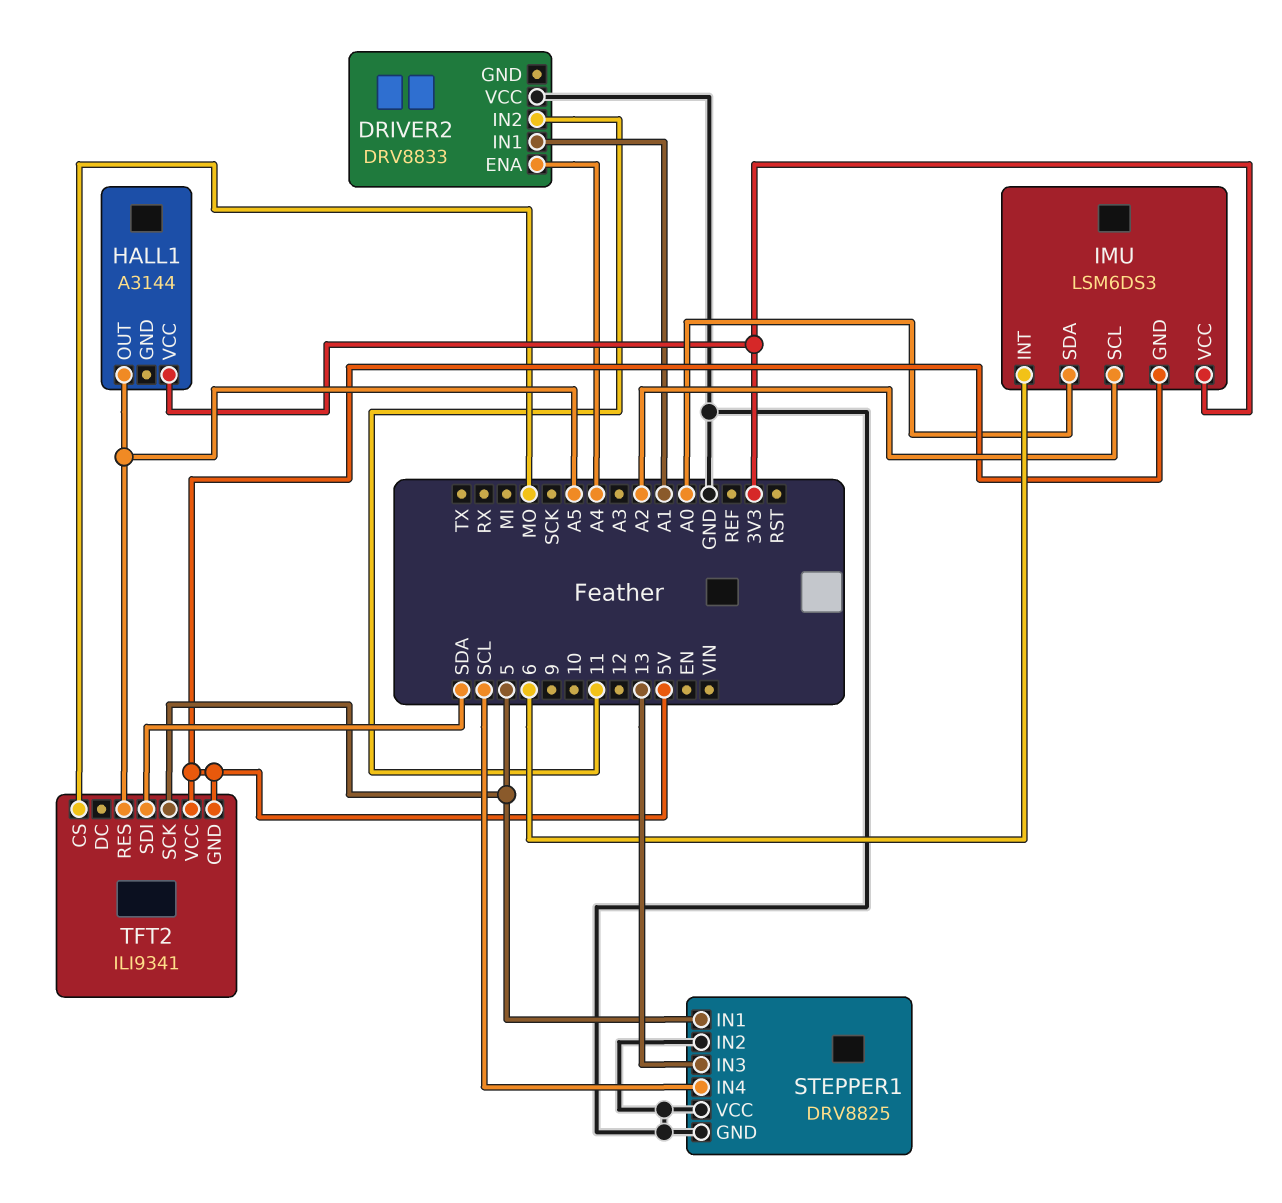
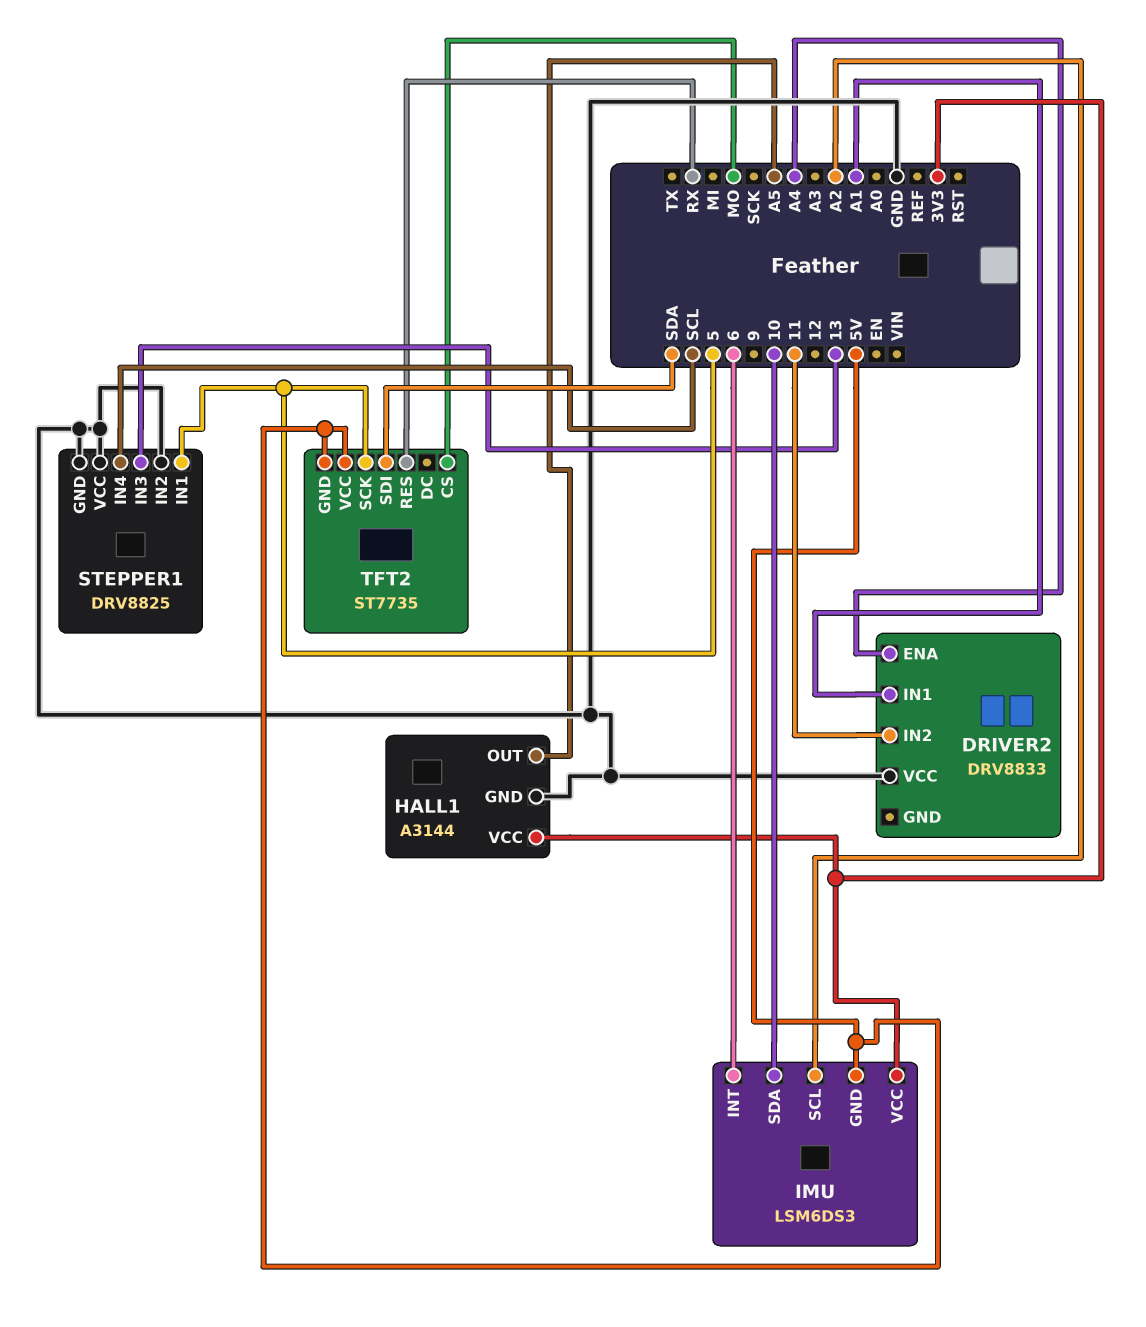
HALL1 pin GND: none -> GND
IMU pin SDA: A0 -> 10
TFT2: ILI9341 -> ST7735
TFT2 pin RES: A5 -> RX

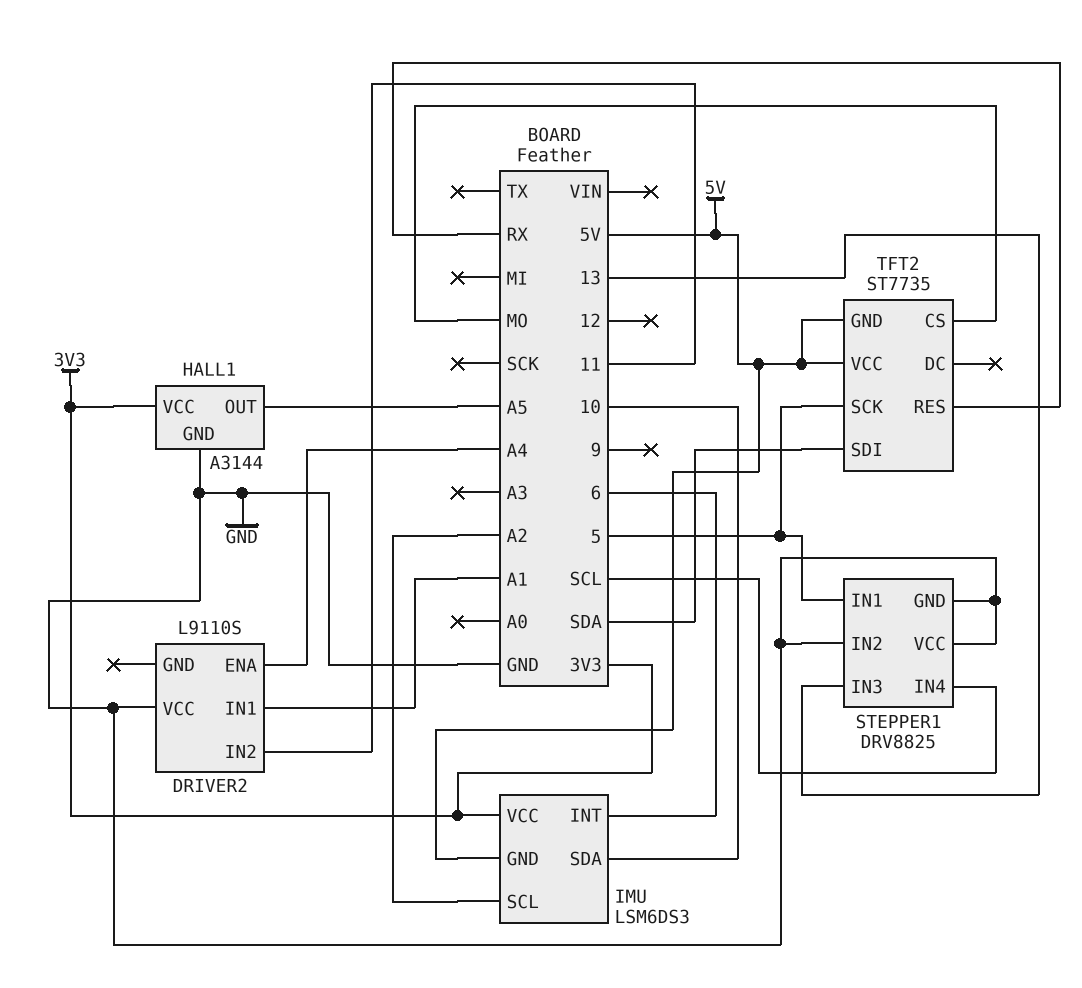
DRIVER2: DRV8833 -> L9110S

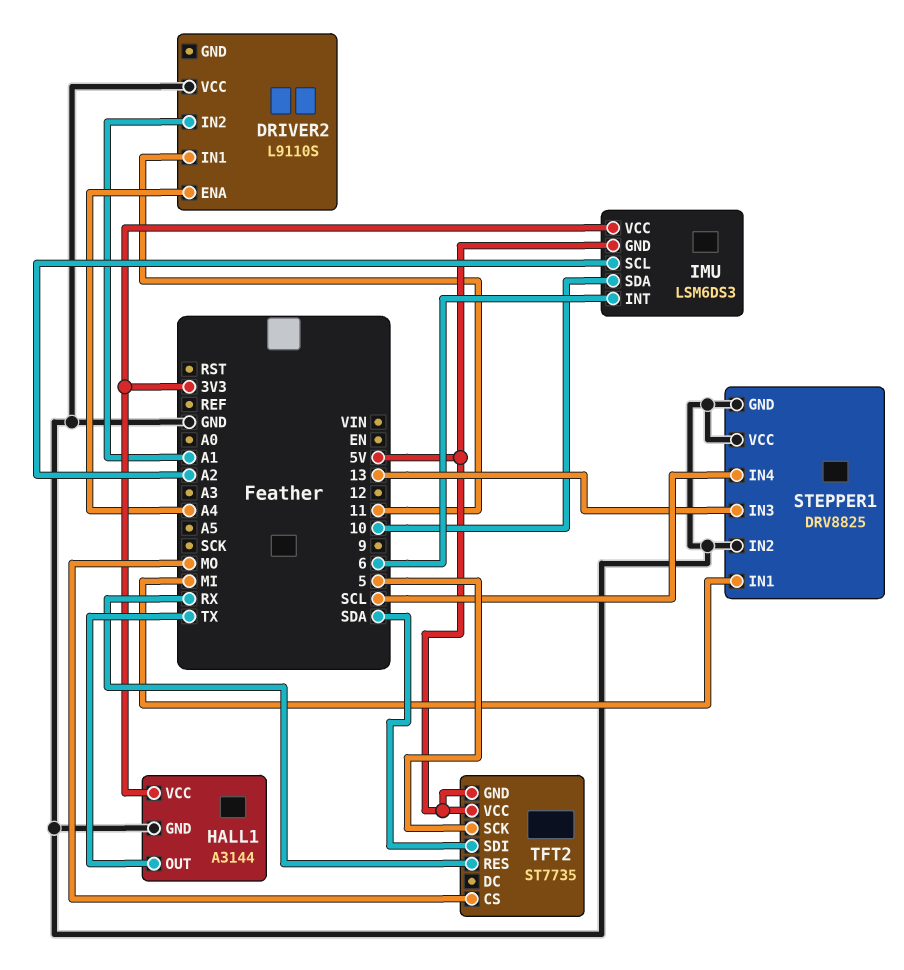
DRIVER2 pin IN1: A1 -> 11
DRIVER2 pin IN2: 11 -> A1
HALL1 pin OUT: A5 -> TX
STEPPER1 pin IN1: 5 -> MI

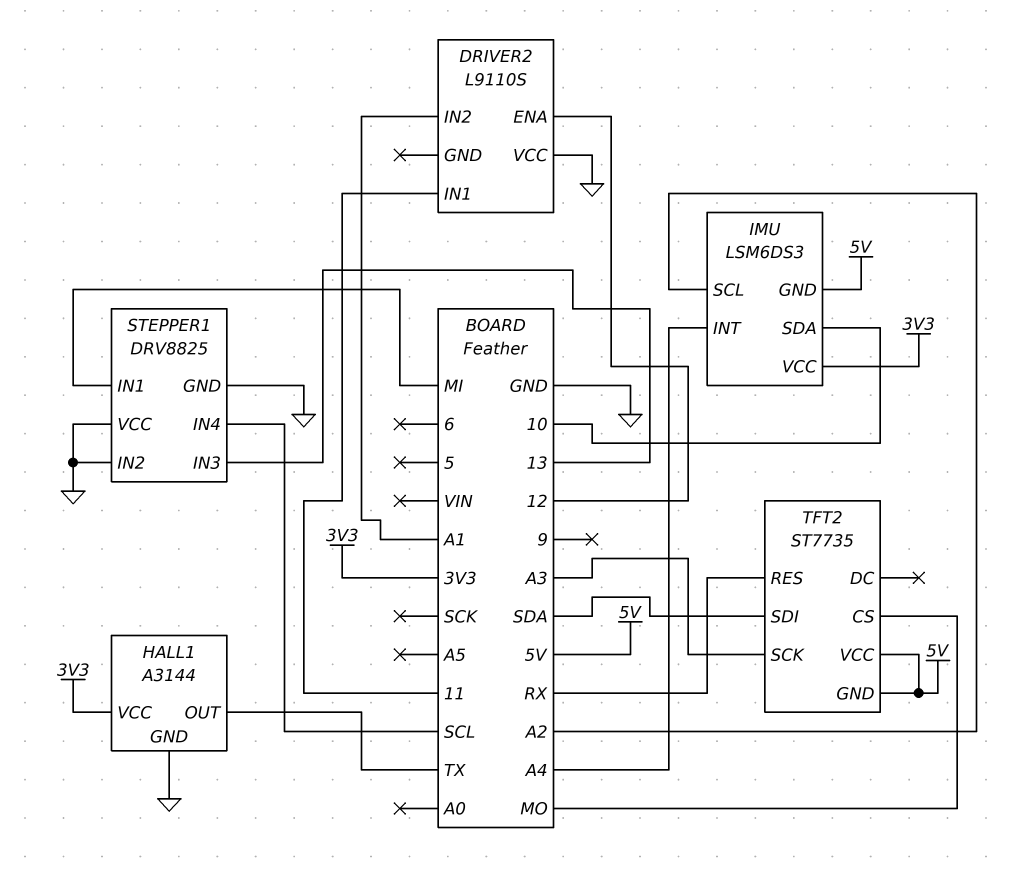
DRIVER2 pin ENA: A4 -> 12
IMU pin INT: 6 -> A4
TFT2 pin SCK: 5 -> A3

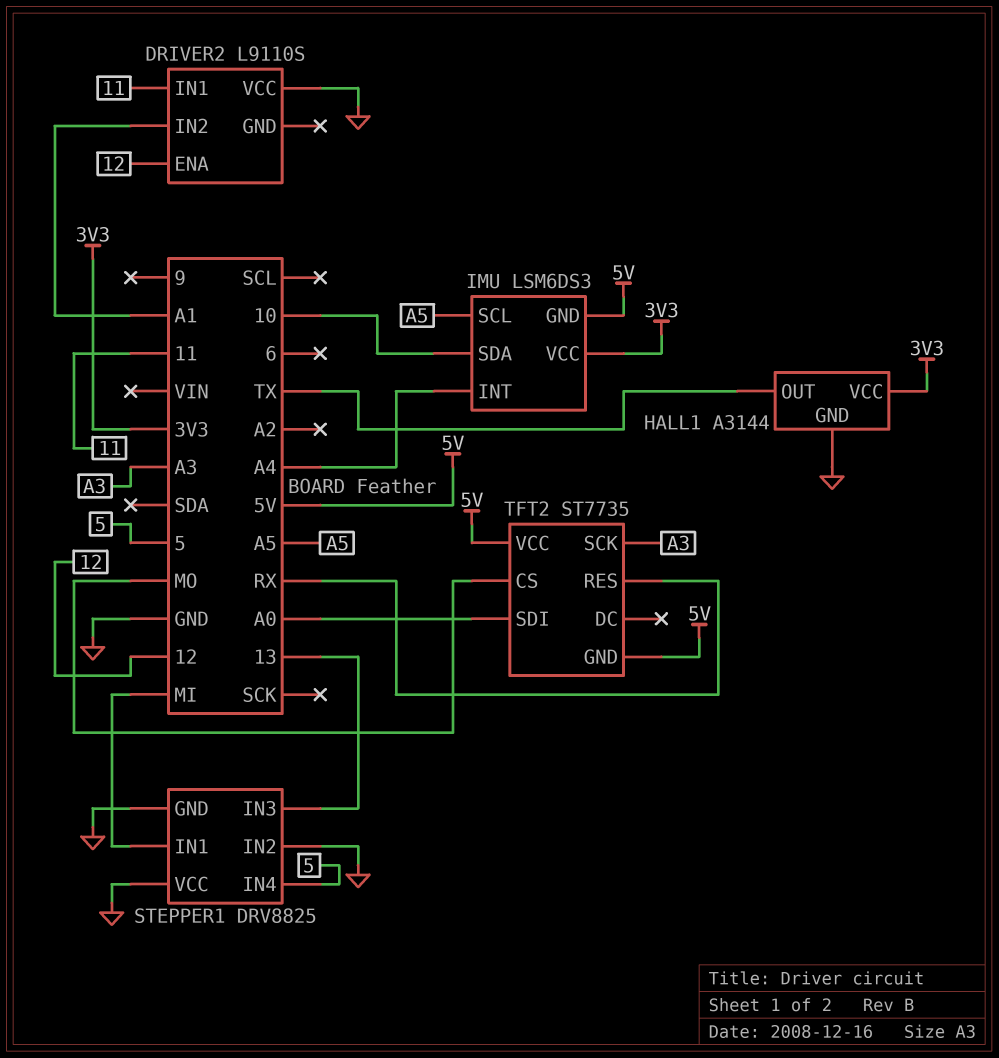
IMU pin SCL: A2 -> A5
STEPPER1 pin IN4: SCL -> 5
TFT2 pin SDI: SDA -> A0

